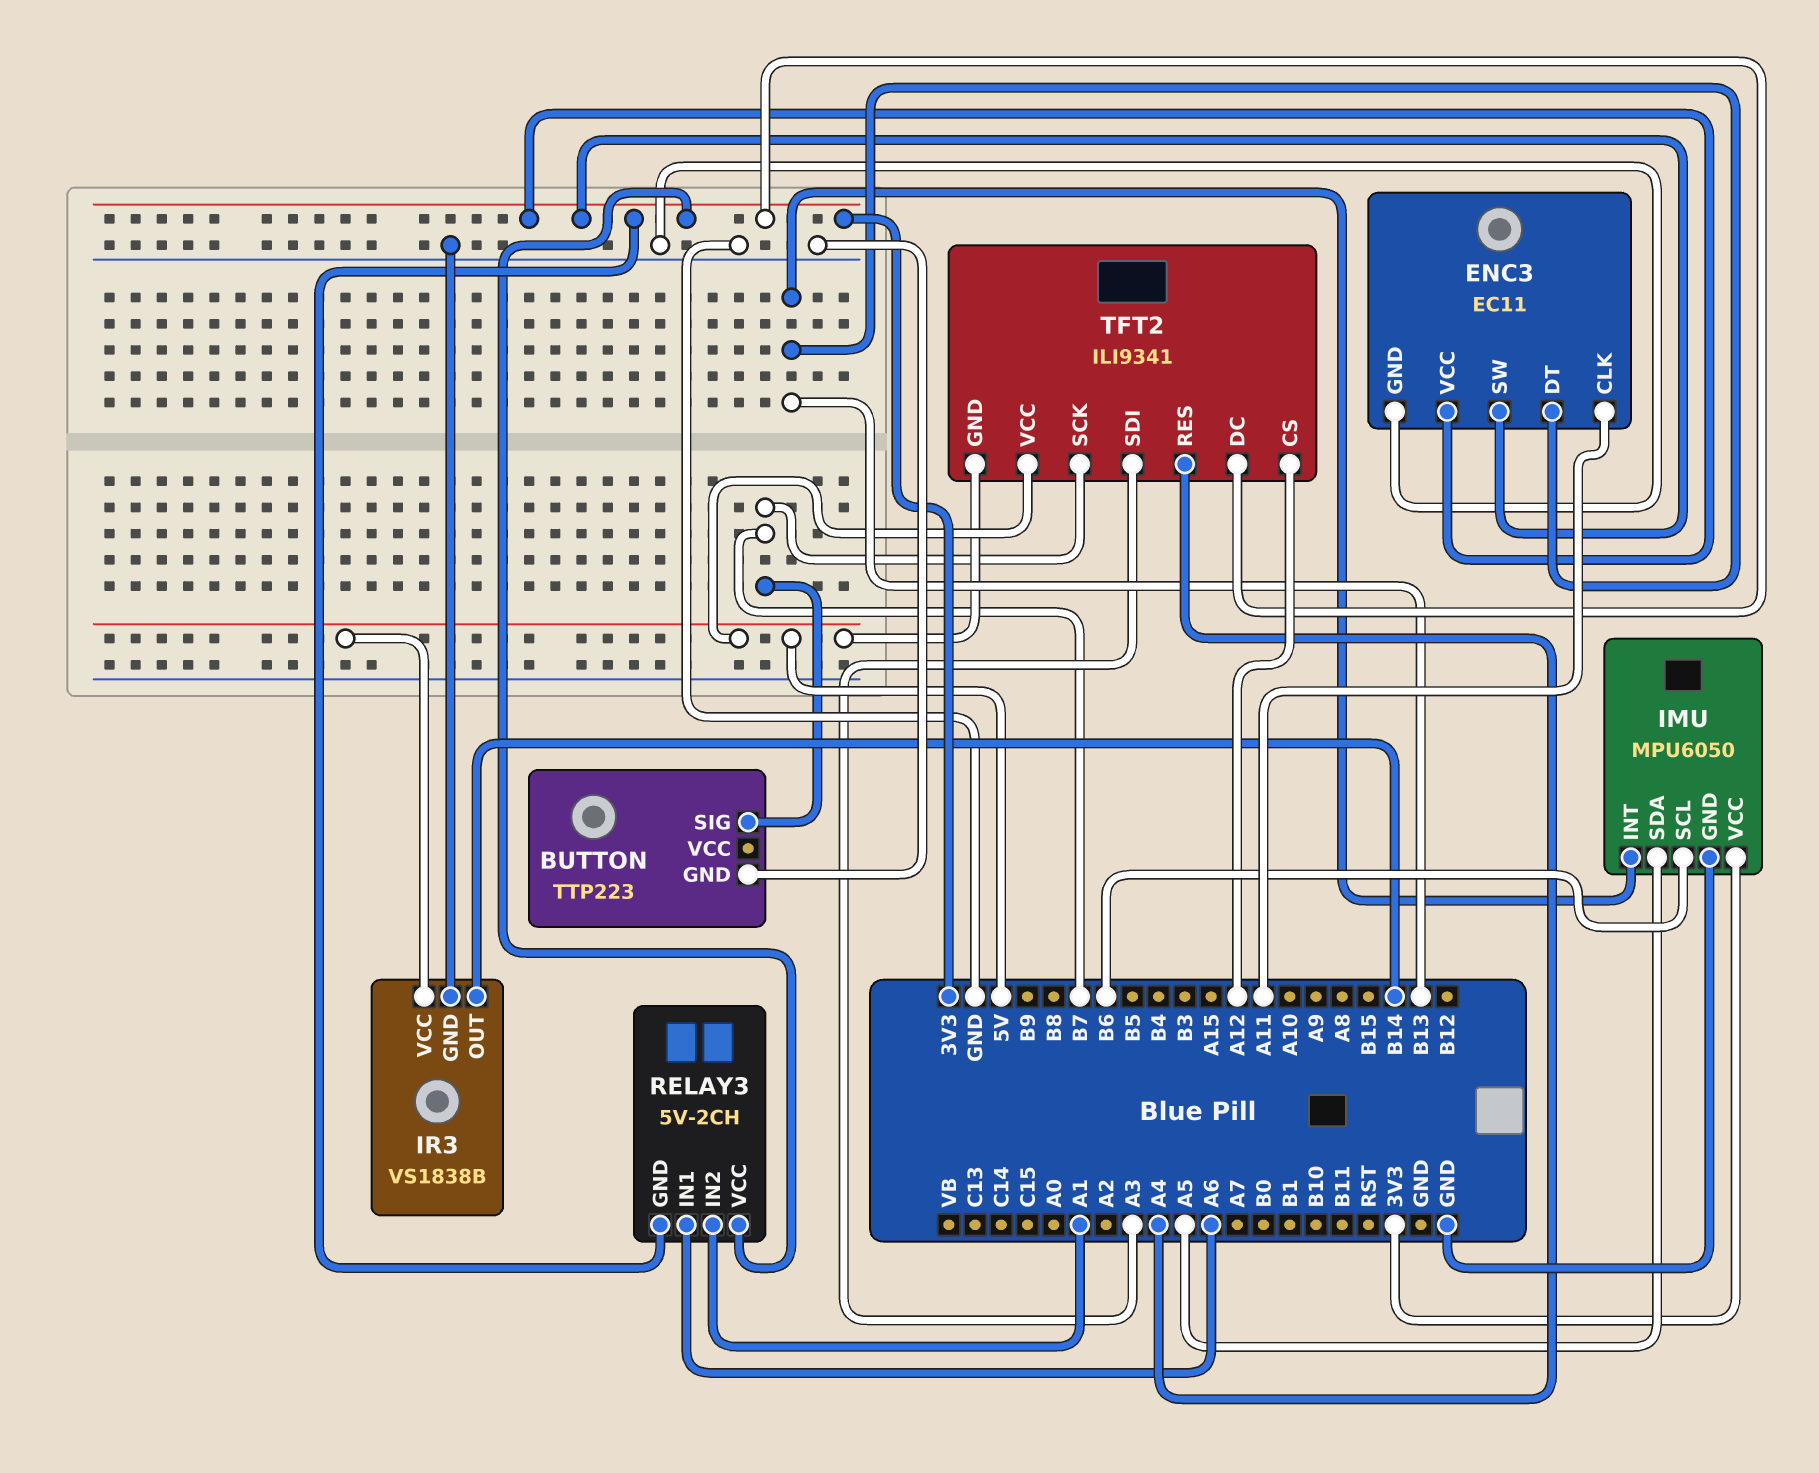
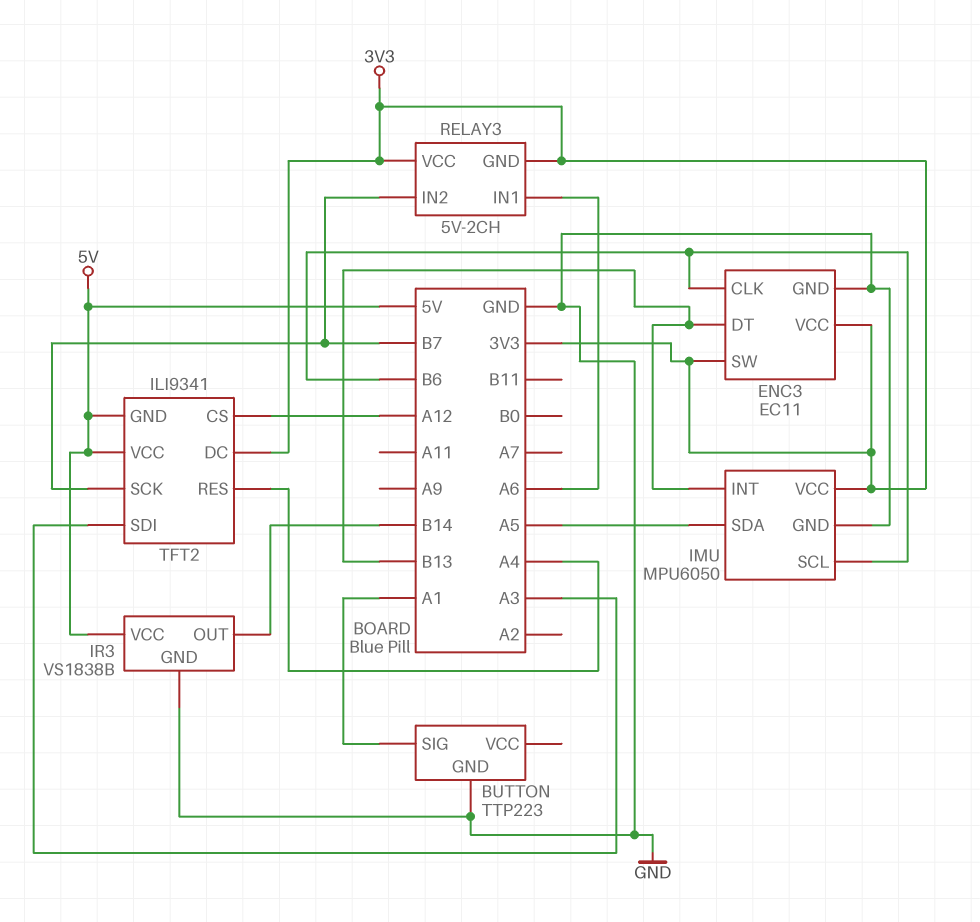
BUTTON pin SIG: B7 -> A1
ENC3 pin CLK: A11 -> B6
RELAY3 pin IN2: A1 -> B7

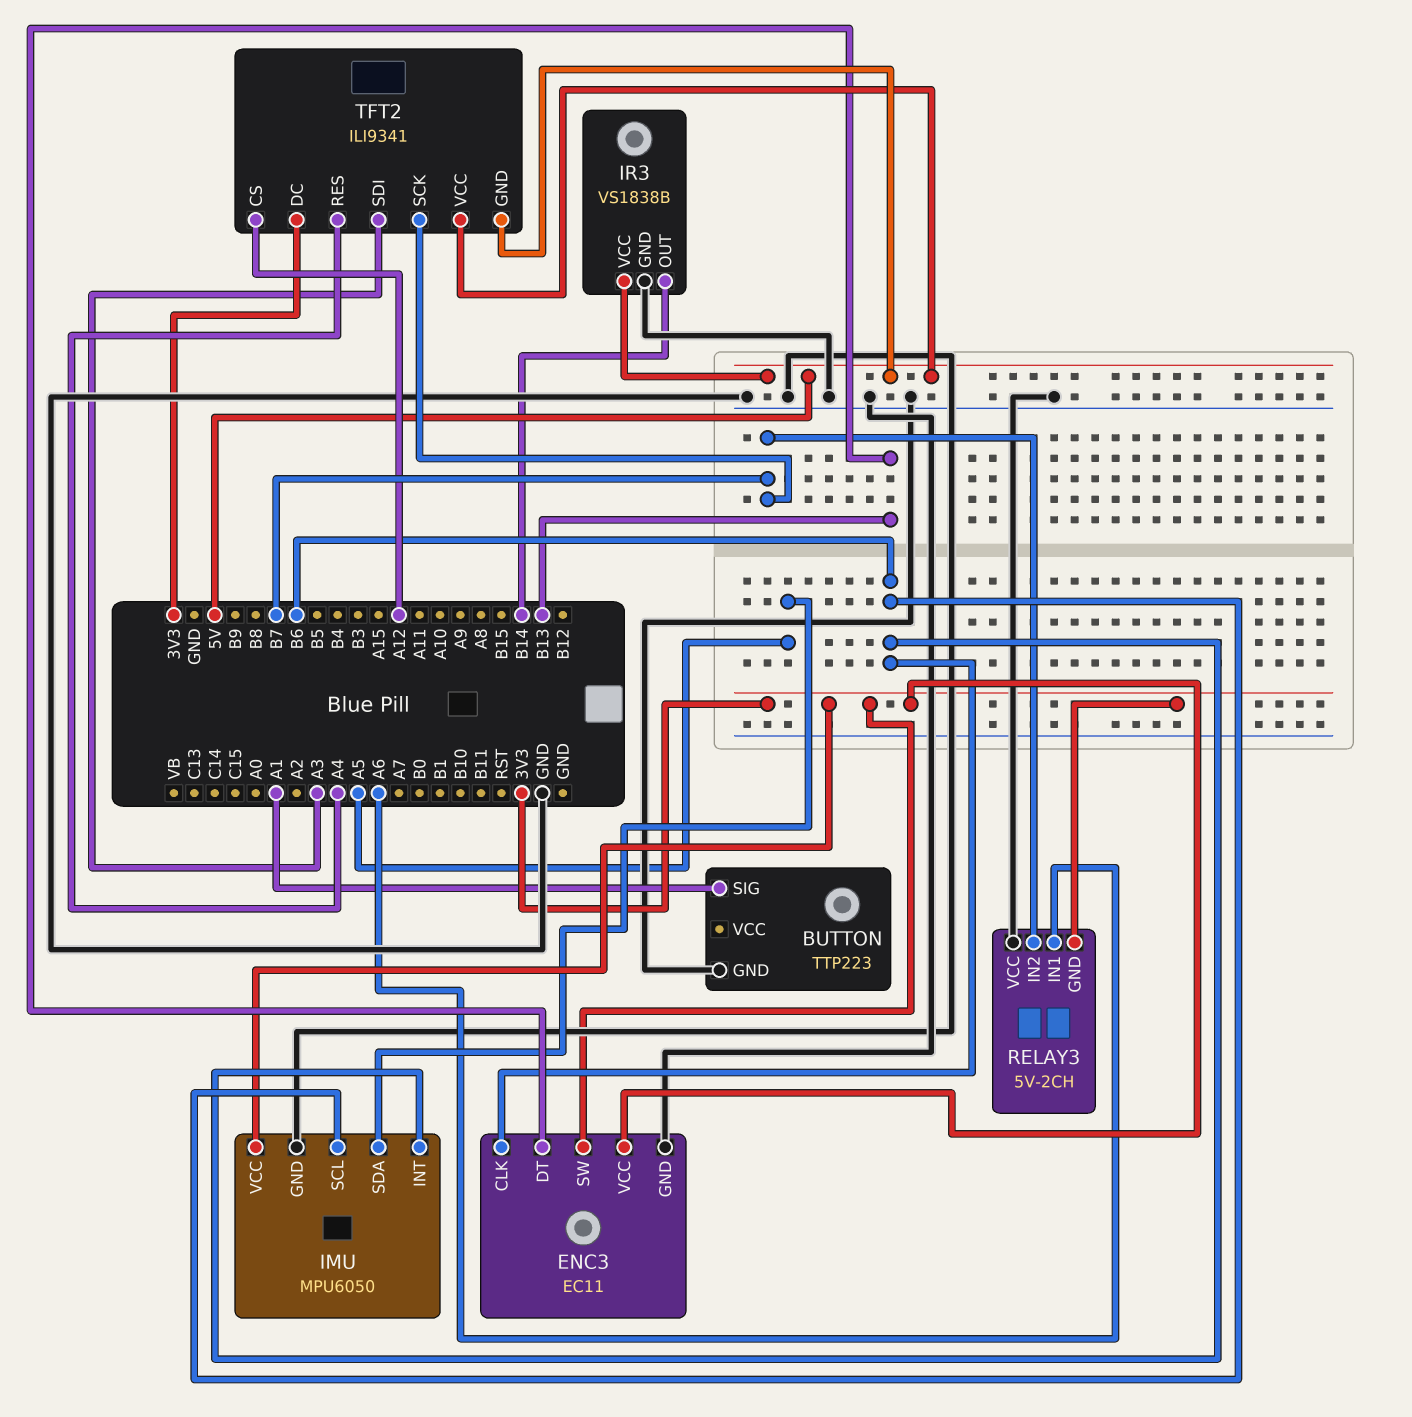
IMU pin INT: B13 -> B6
RELAY3 pin VCC: 3V3 -> GND

